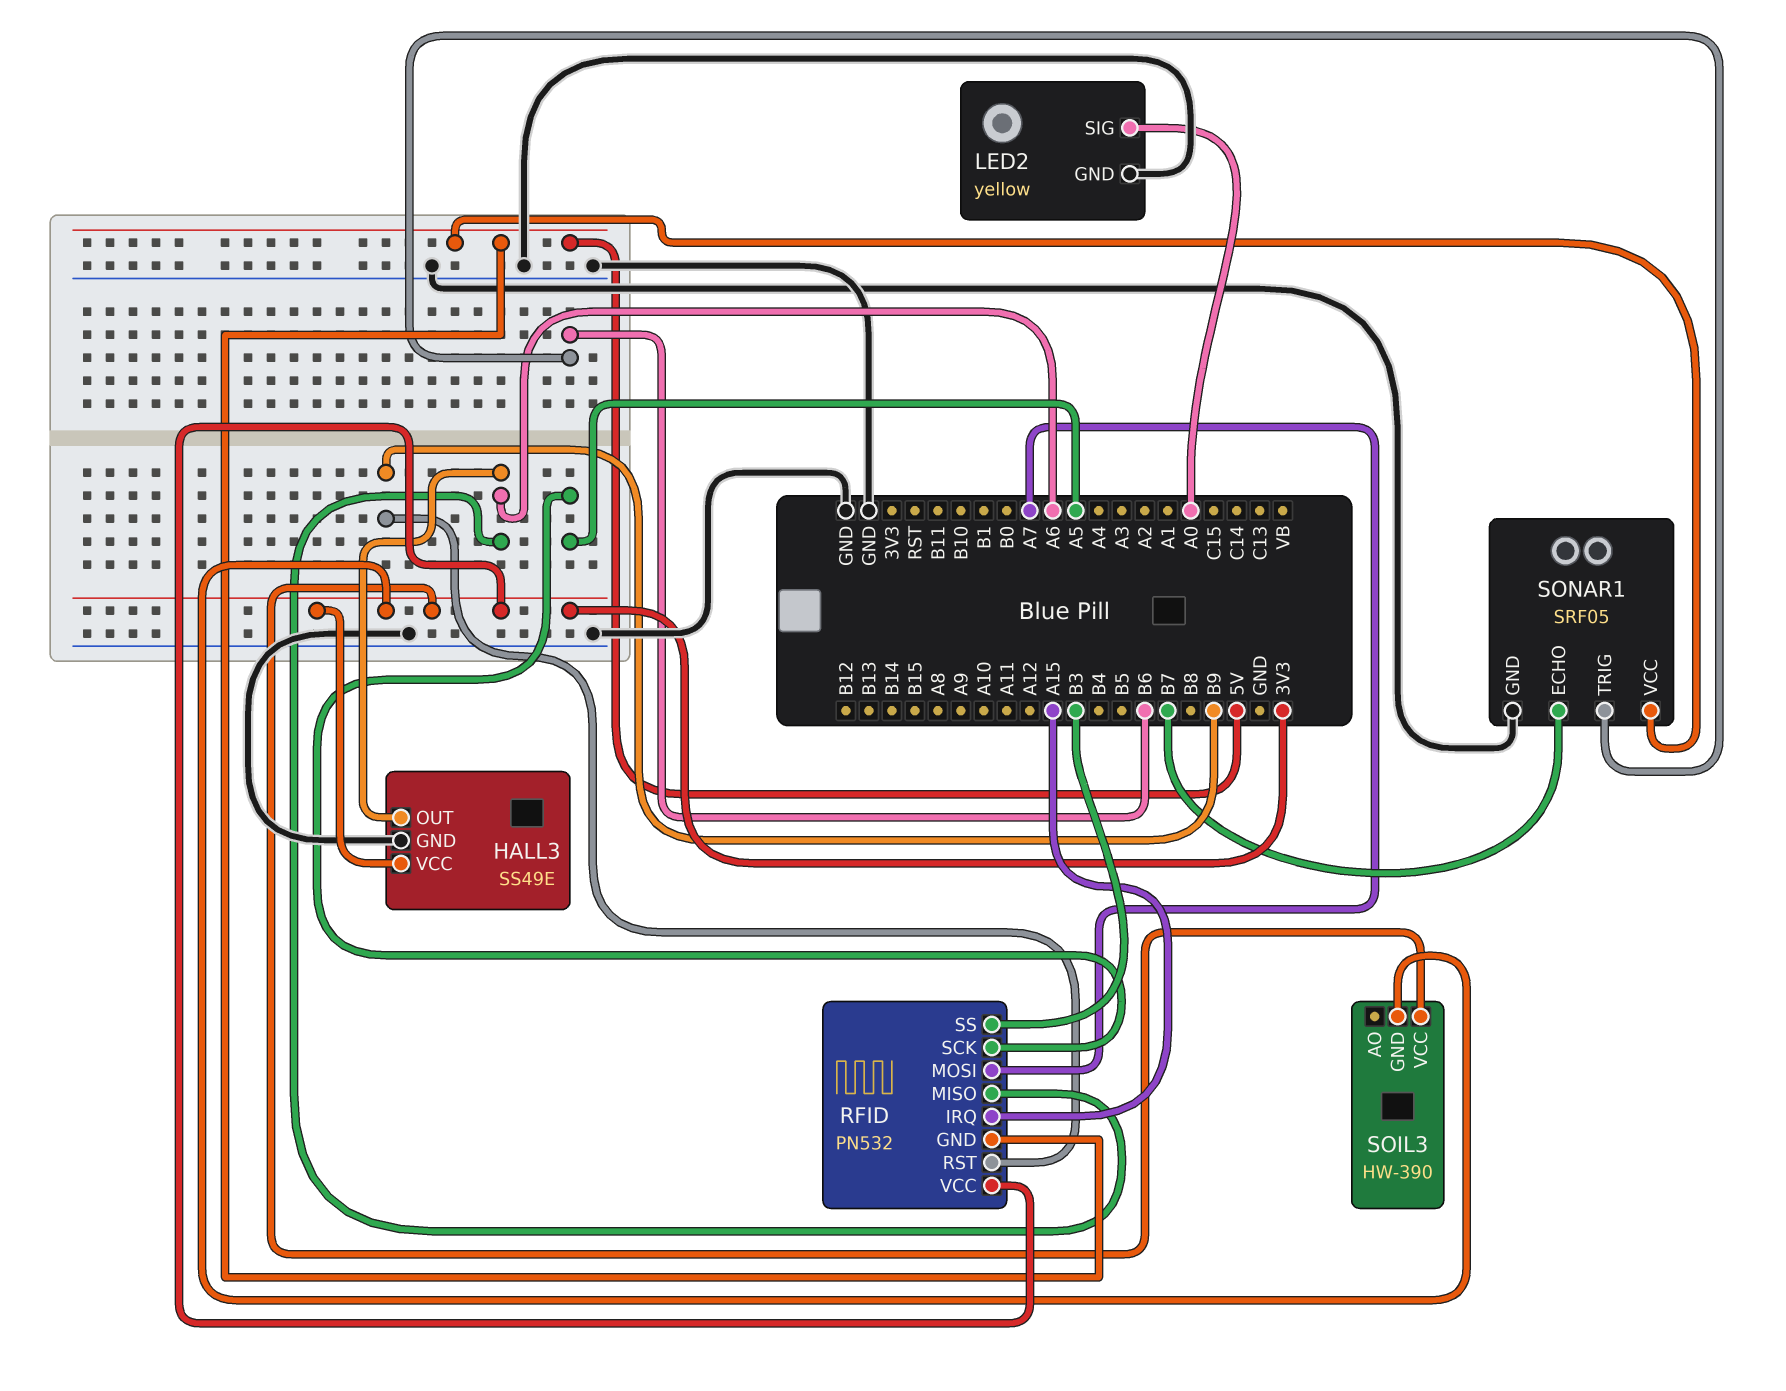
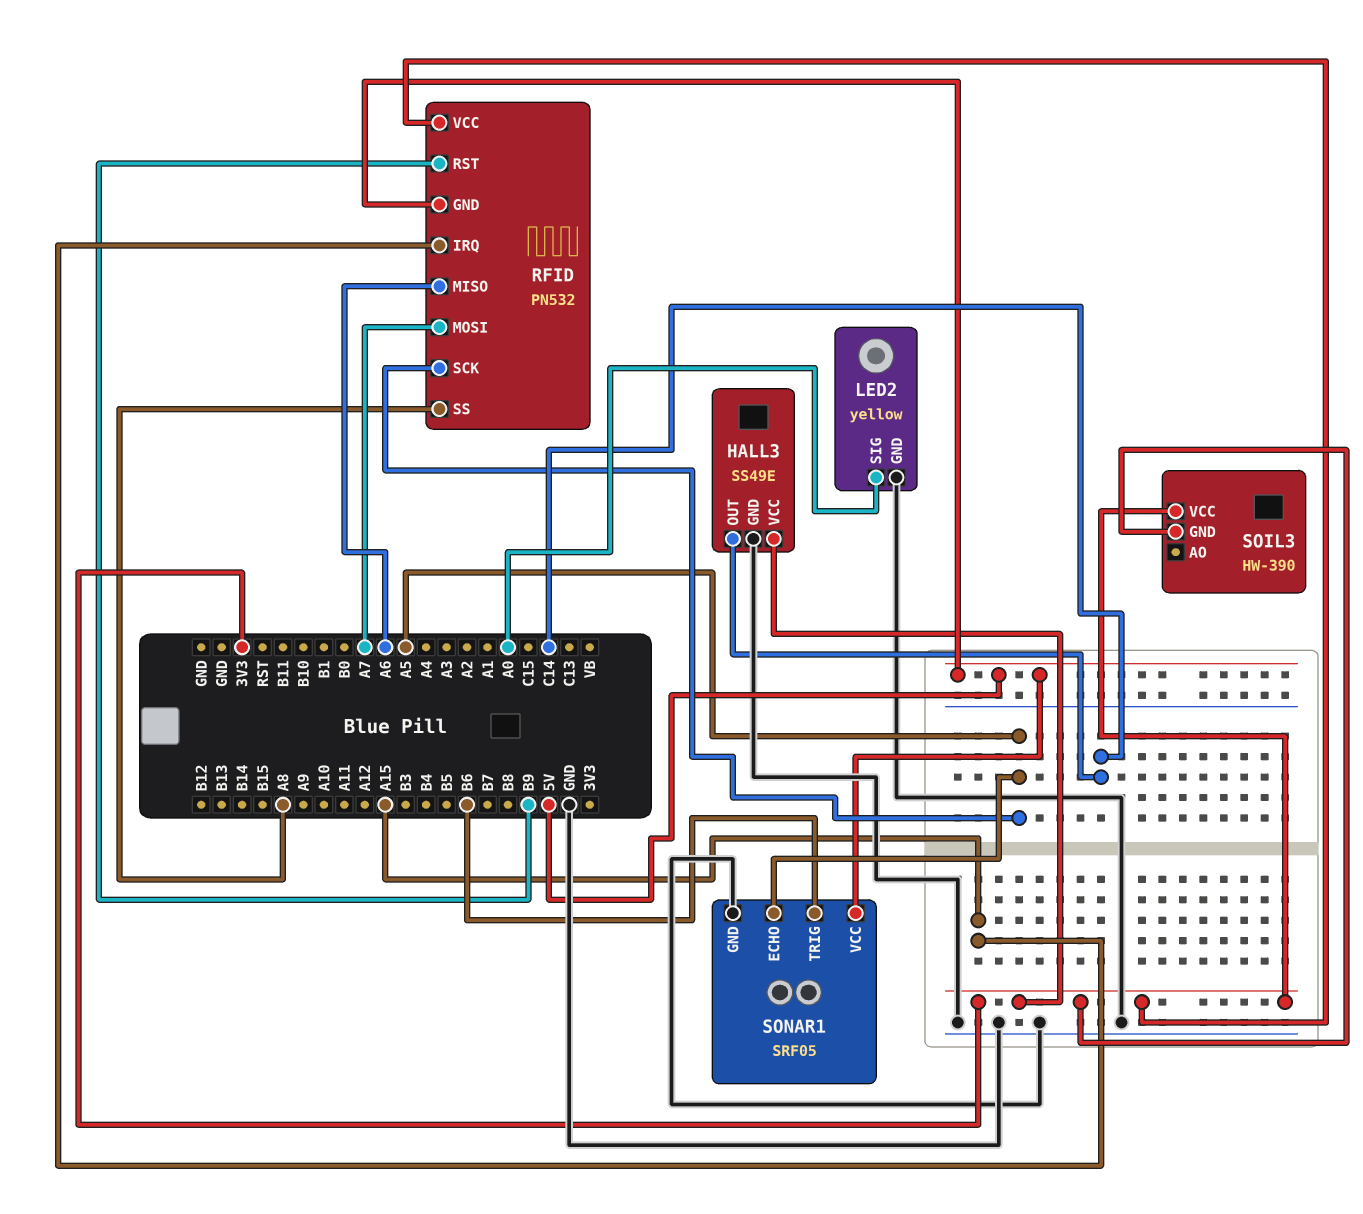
HALL3 pin OUT: A6 -> C14
RFID pin SS: B3 -> A8
SONAR1 pin ECHO: B7 -> A5

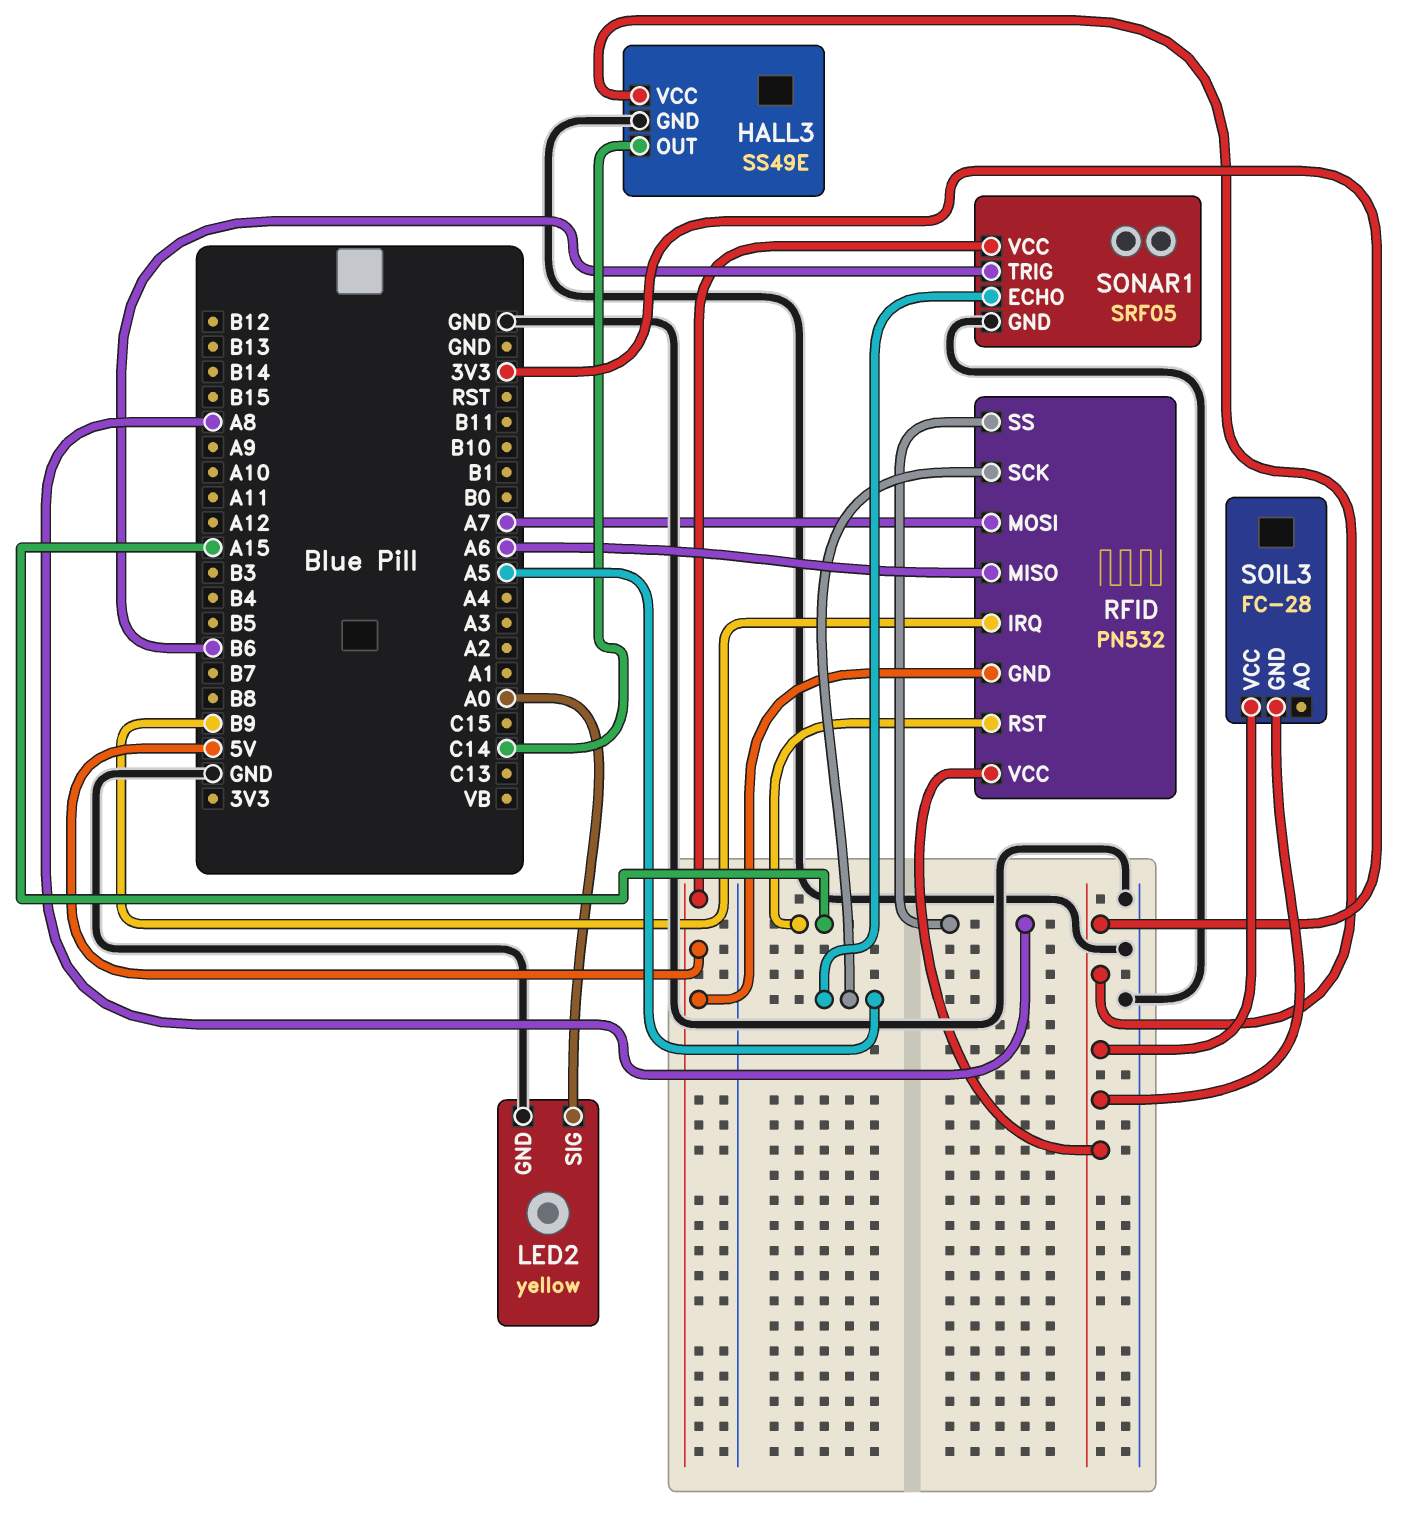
RFID pin IRQ: A15 -> B9
RFID pin RST: B9 -> A15
SOIL3: HW-390 -> FC-28

